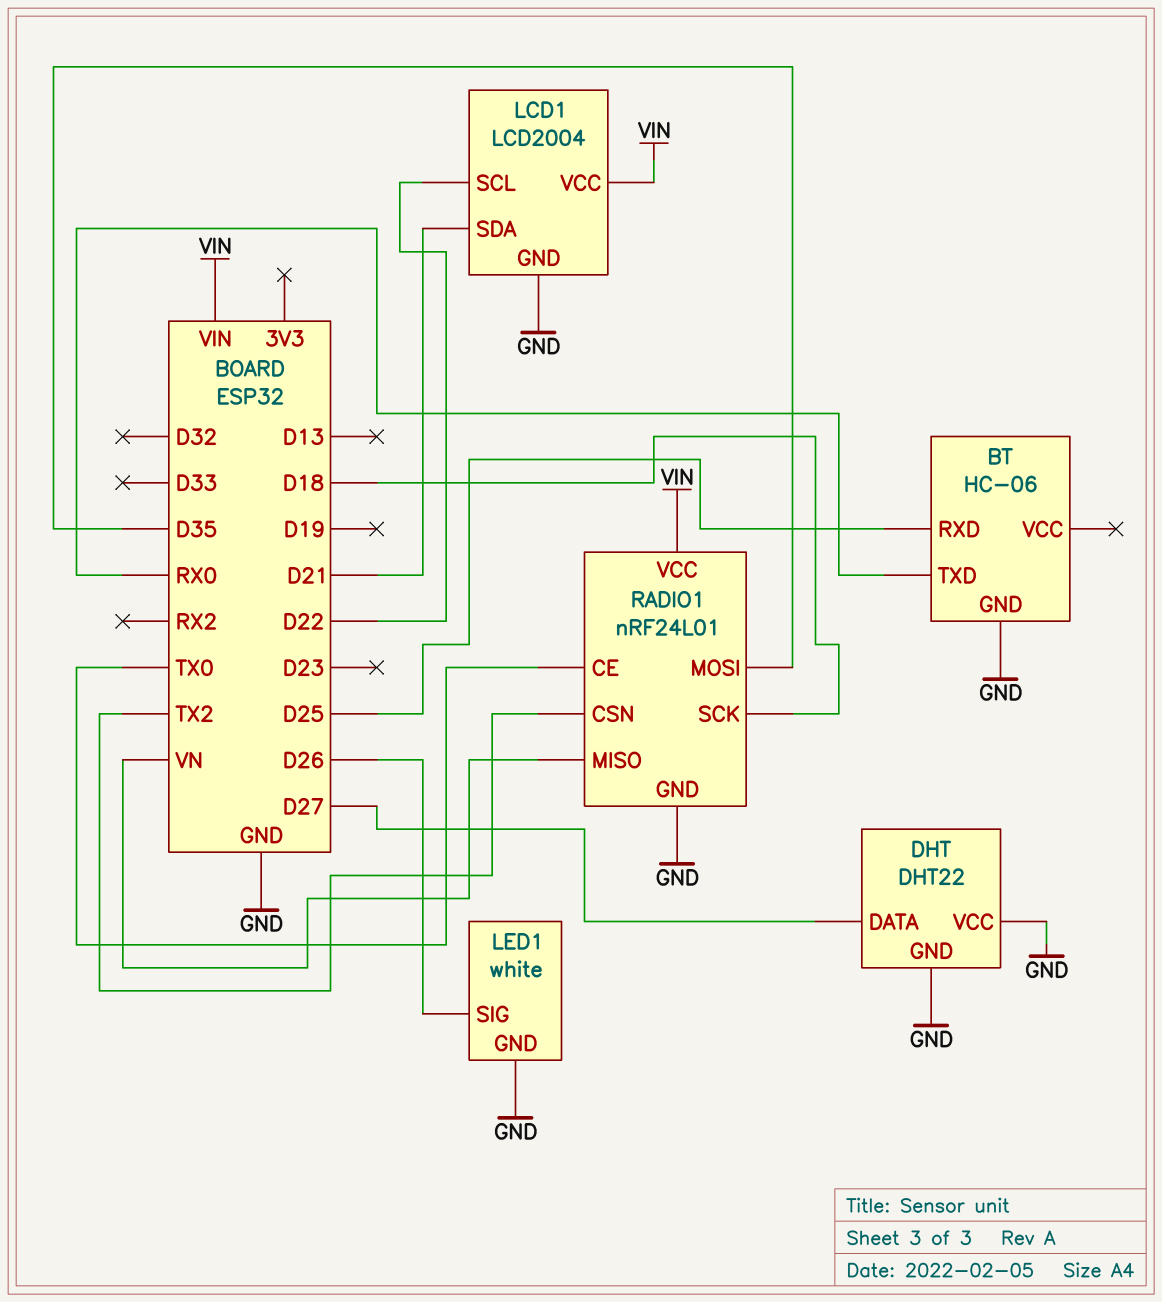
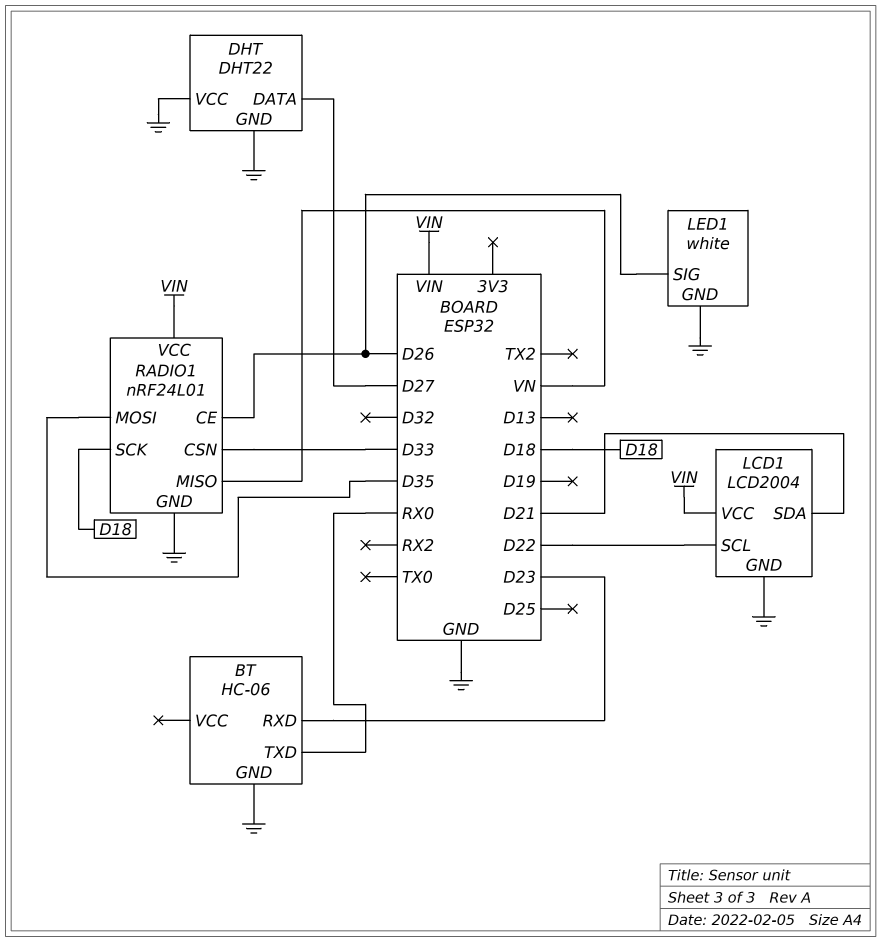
BT pin RXD: D25 -> D23
RADIO1 pin CE: TX0 -> D26
RADIO1 pin CSN: TX2 -> D33

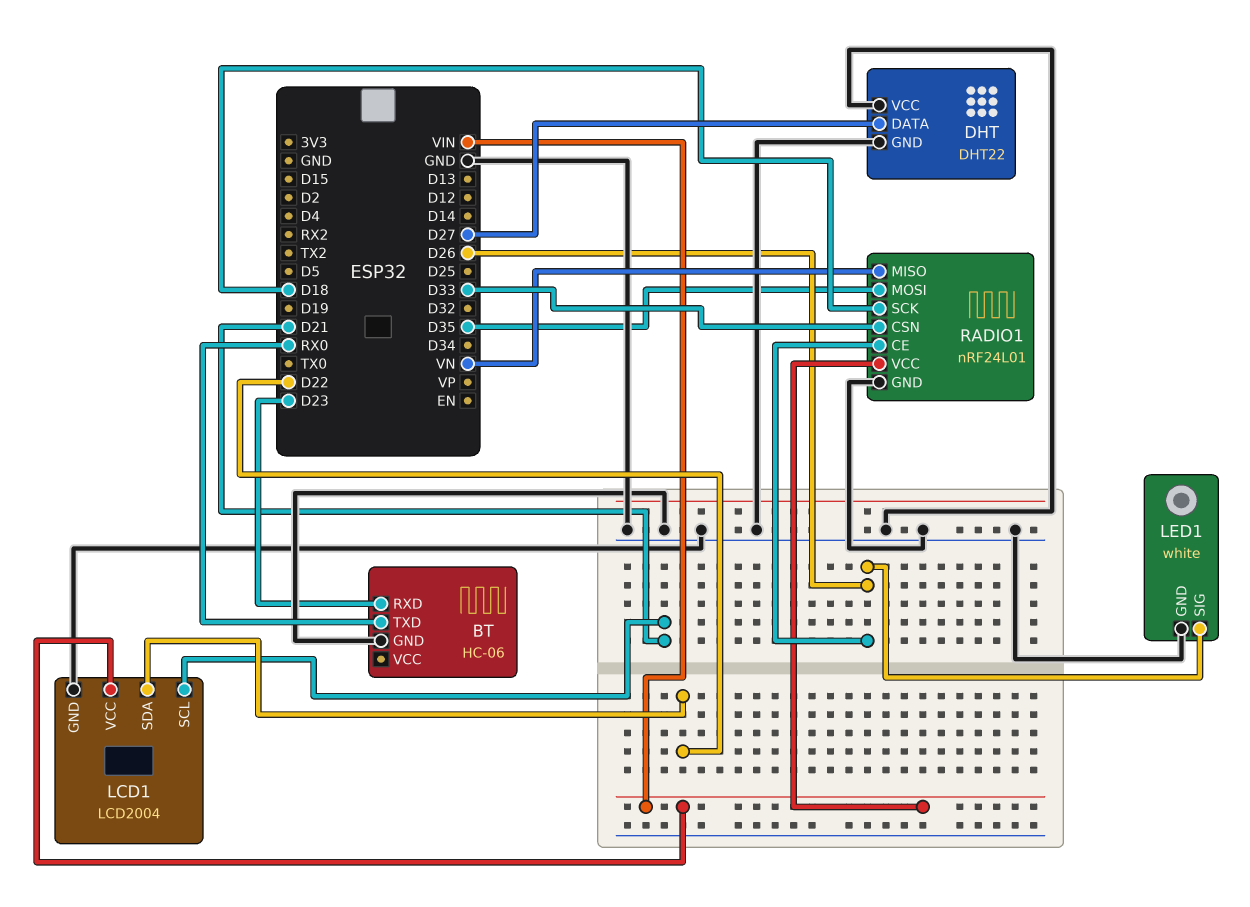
LCD1 pin SCL: D22 -> D21
LCD1 pin SDA: D21 -> D22

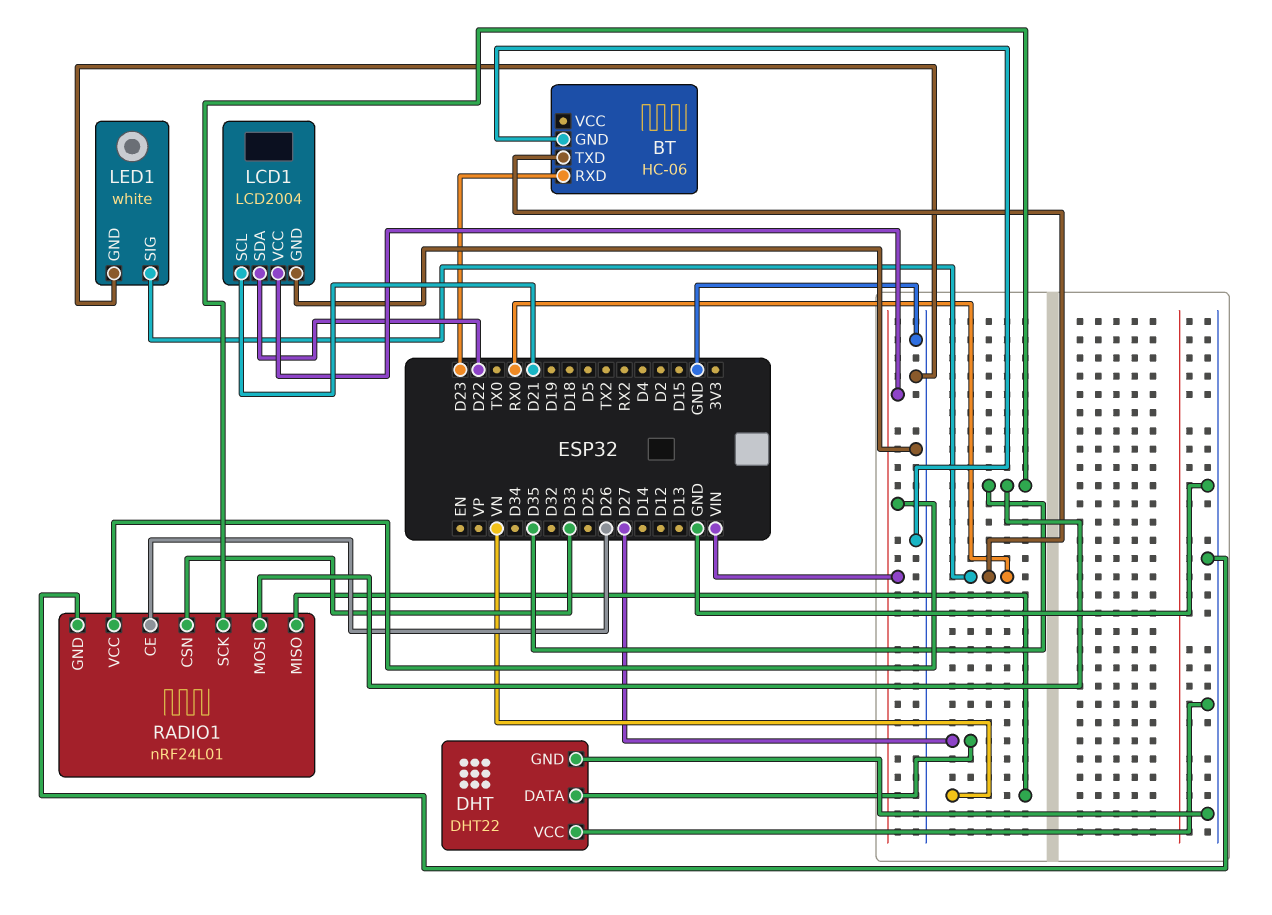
LED1 pin SIG: D26 -> RX0
RADIO1 pin SCK: D18 -> D35

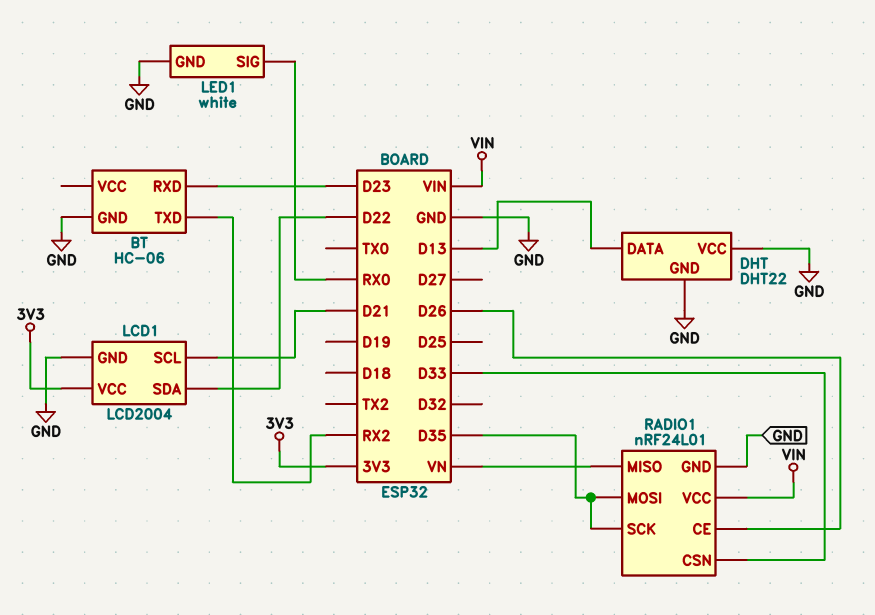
BT pin TXD: RX0 -> RX2
DHT pin DATA: D27 -> D13
LCD1 pin VCC: VIN -> 3V3

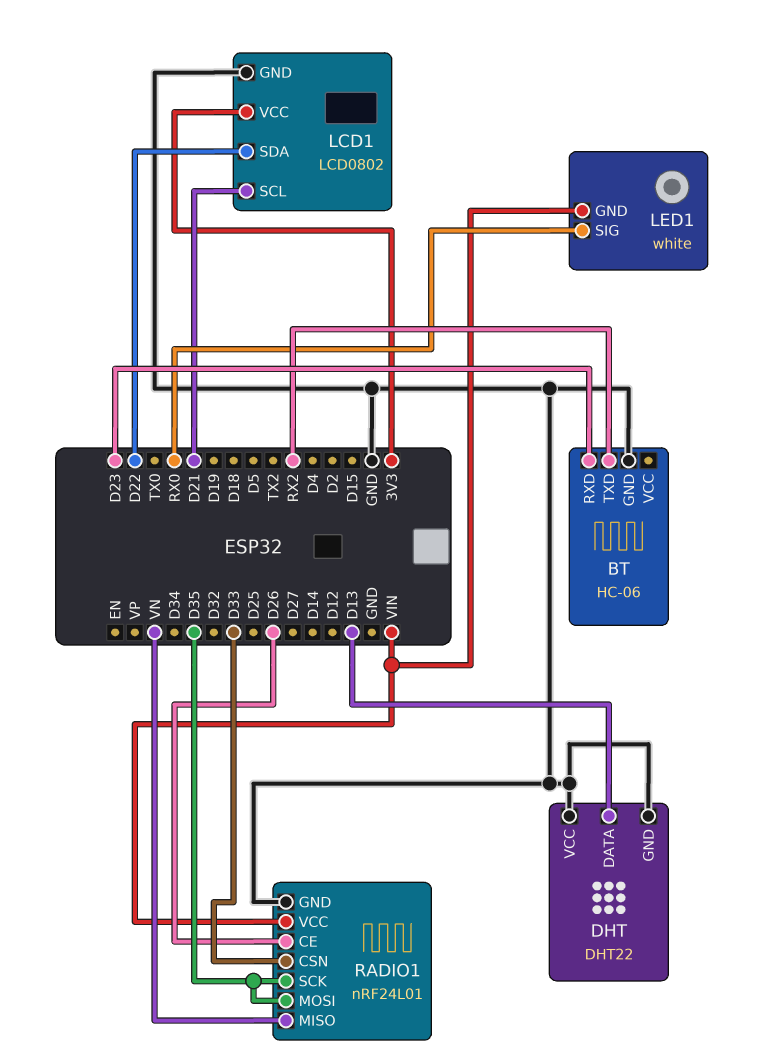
LCD1: LCD2004 -> LCD0802
LED1 pin GND: GND -> VIN

